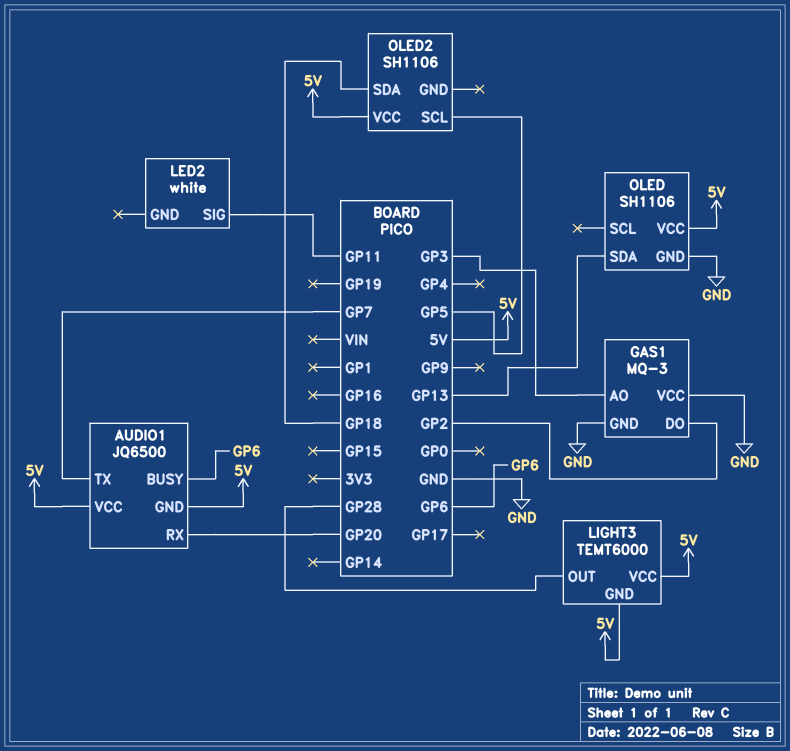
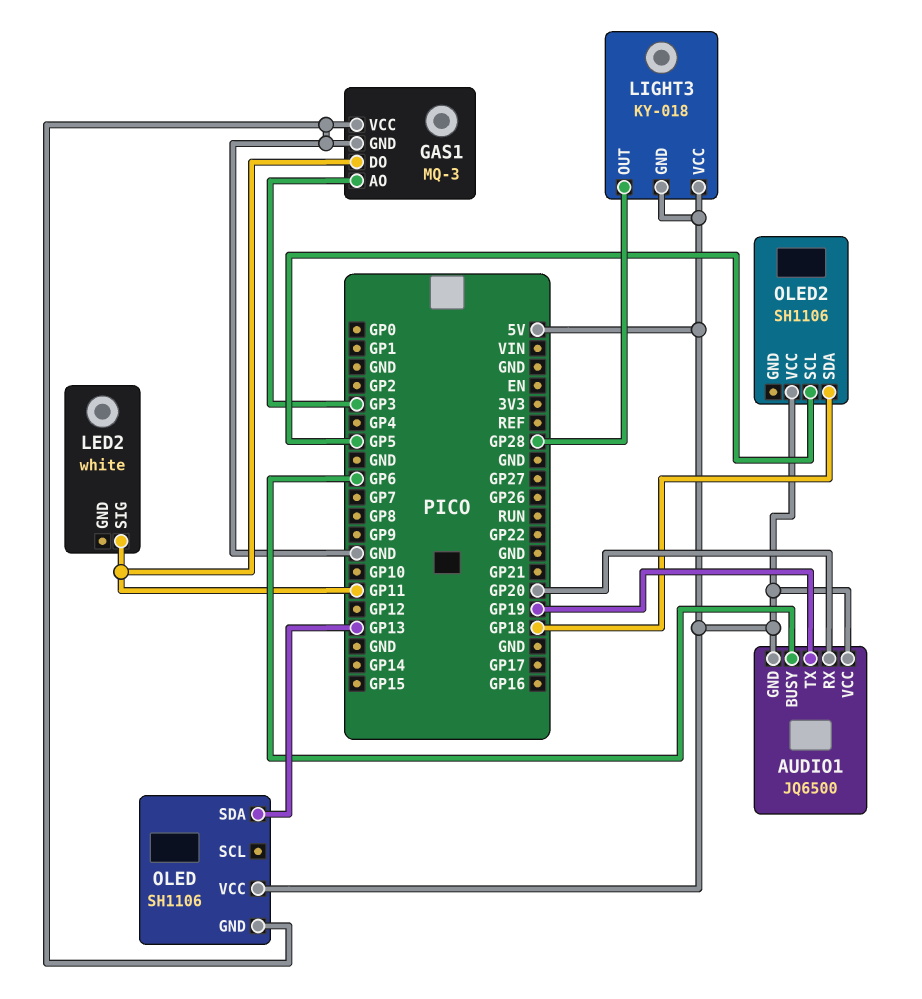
AUDIO1 pin TX: GP7 -> GP19
GAS1 pin DO: GP2 -> GP11
LIGHT3: TEMT6000 -> KY-018

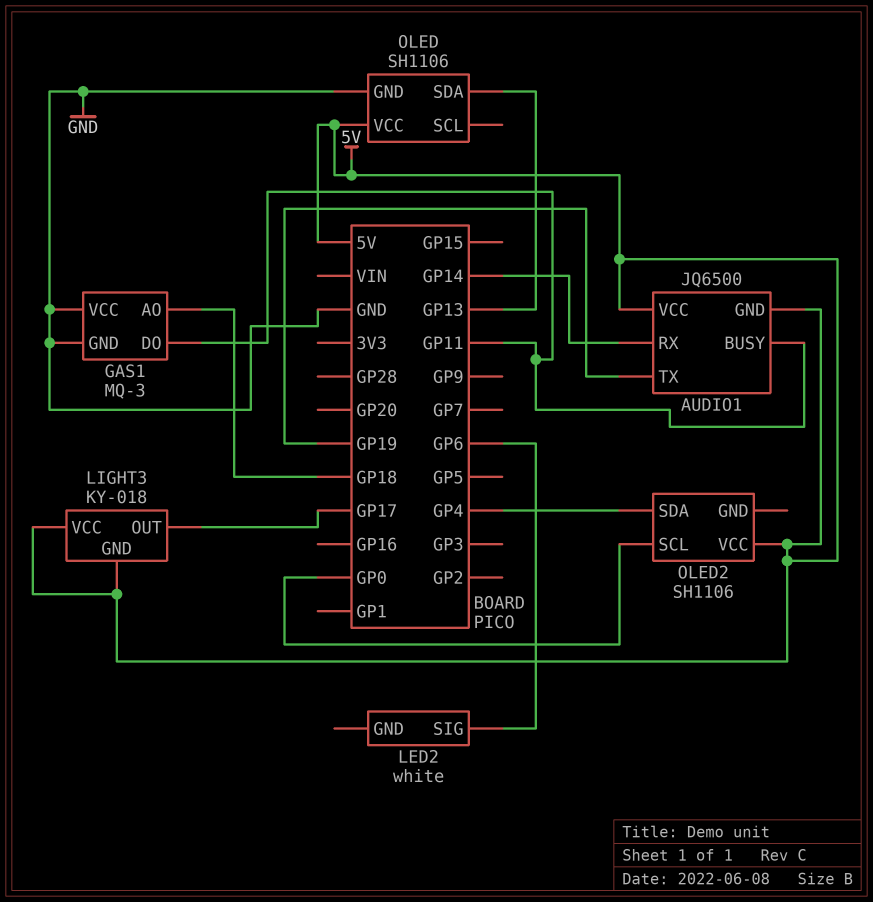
AUDIO1 pin BUSY: GP6 -> GP11
AUDIO1 pin RX: GP20 -> GP14
GAS1 pin AO: GP3 -> GP18
LED2 pin SIG: GP11 -> GP6
LIGHT3 pin OUT: GP28 -> GP17
OLED2 pin SCL: GP5 -> GP0
OLED2 pin SDA: GP18 -> GP4

